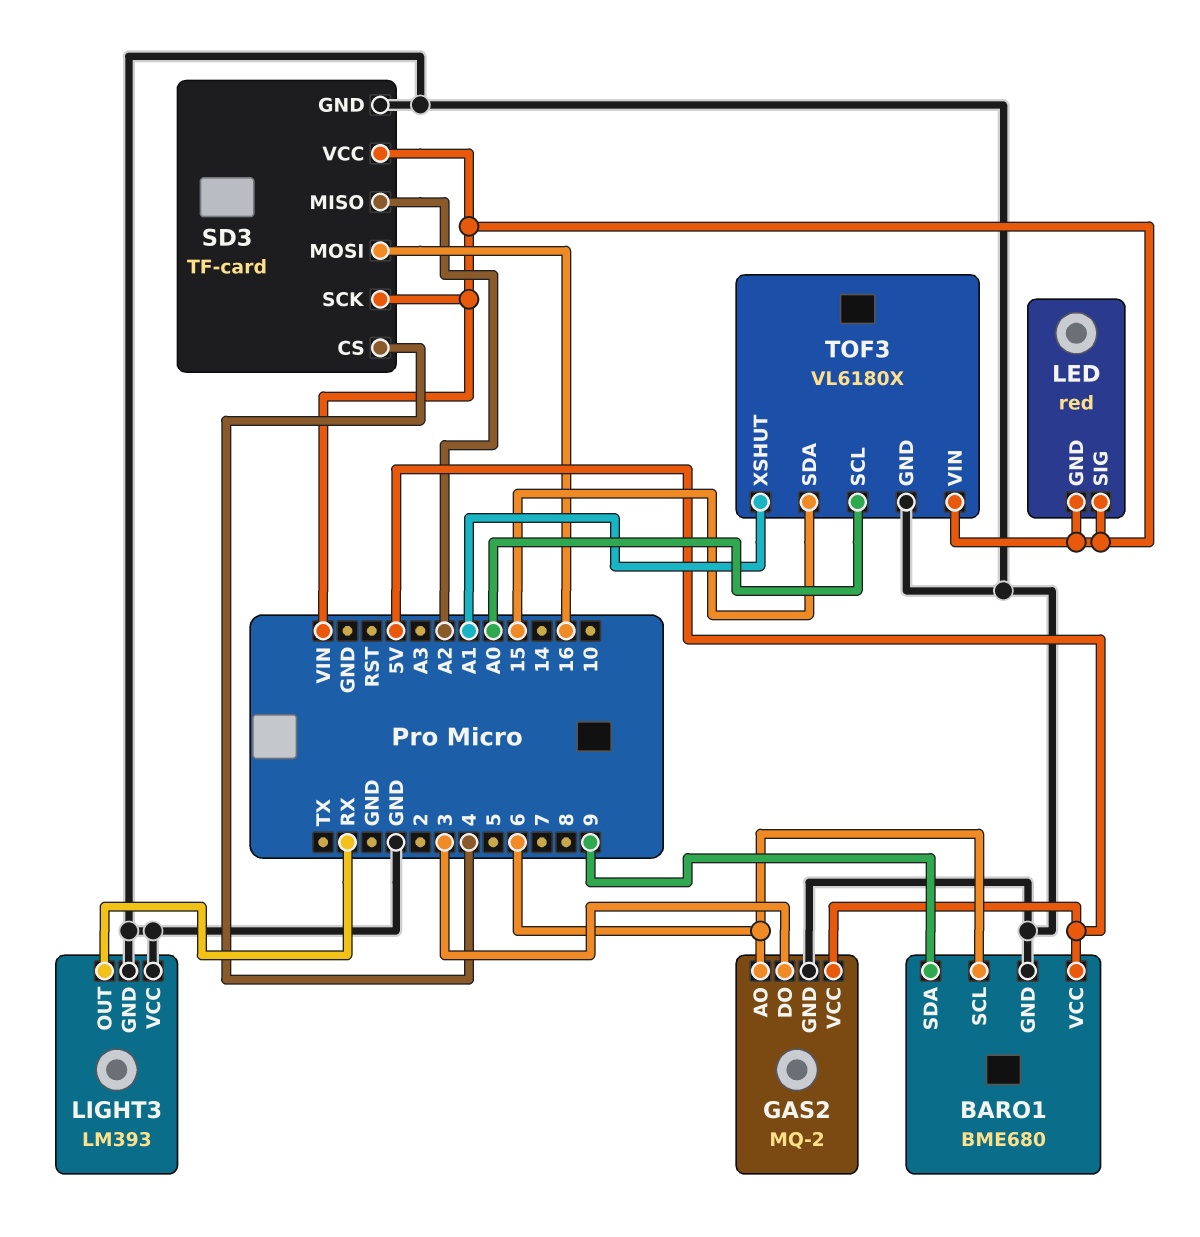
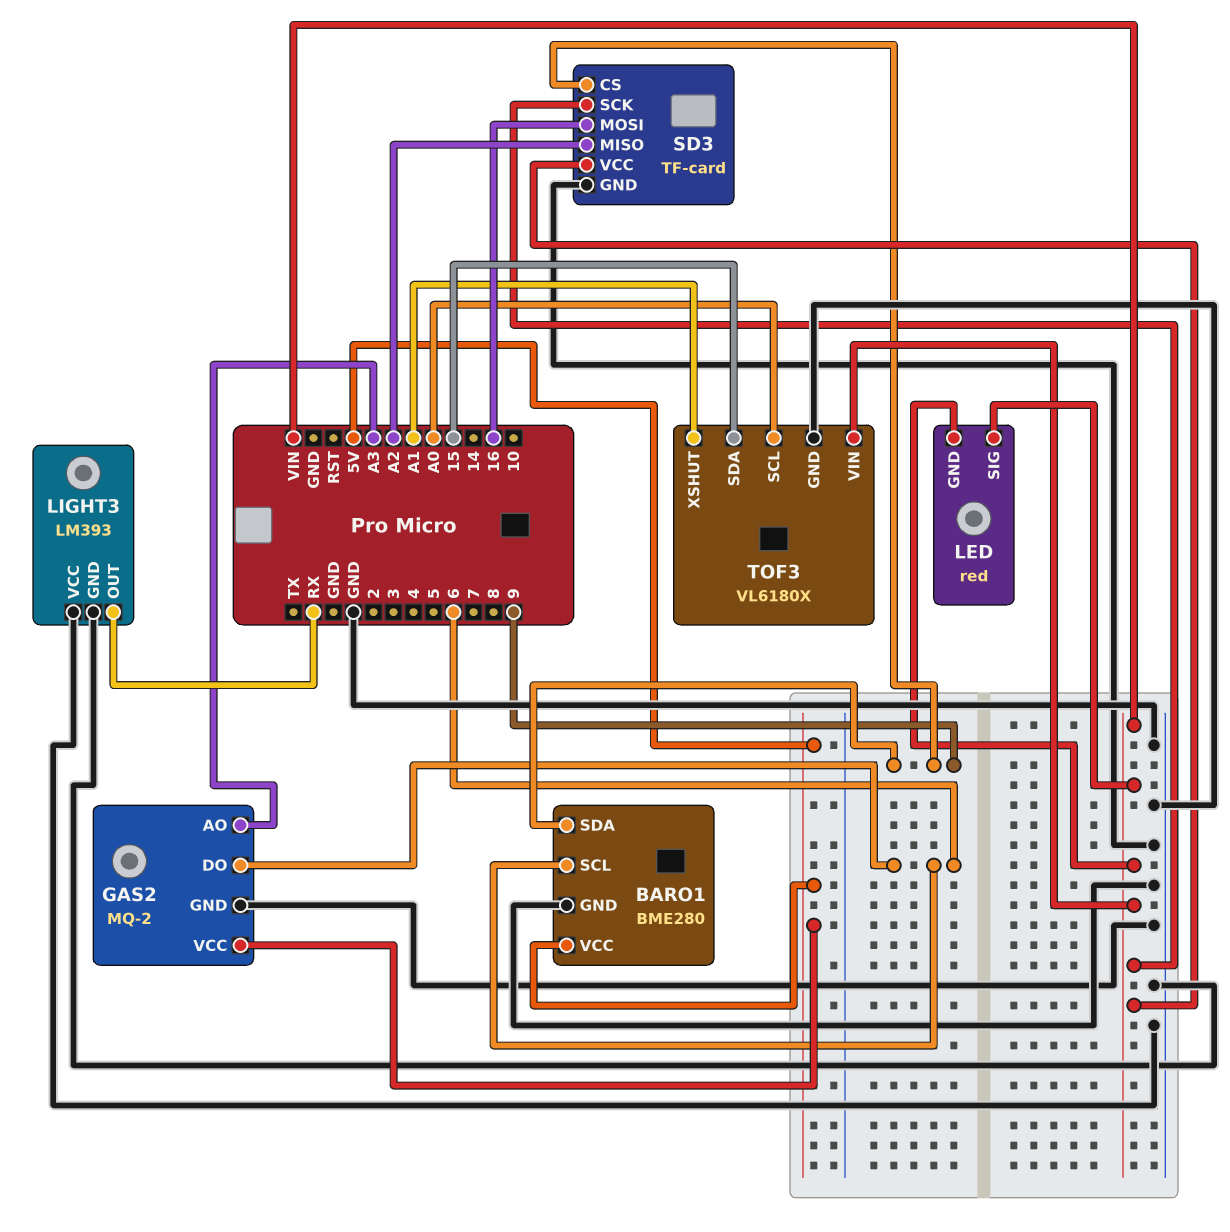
BARO1: BME680 -> BME280
GAS2 pin AO: 6 -> A3
GAS2 pin DO: 3 -> 6
SD3 pin CS: 4 -> 9

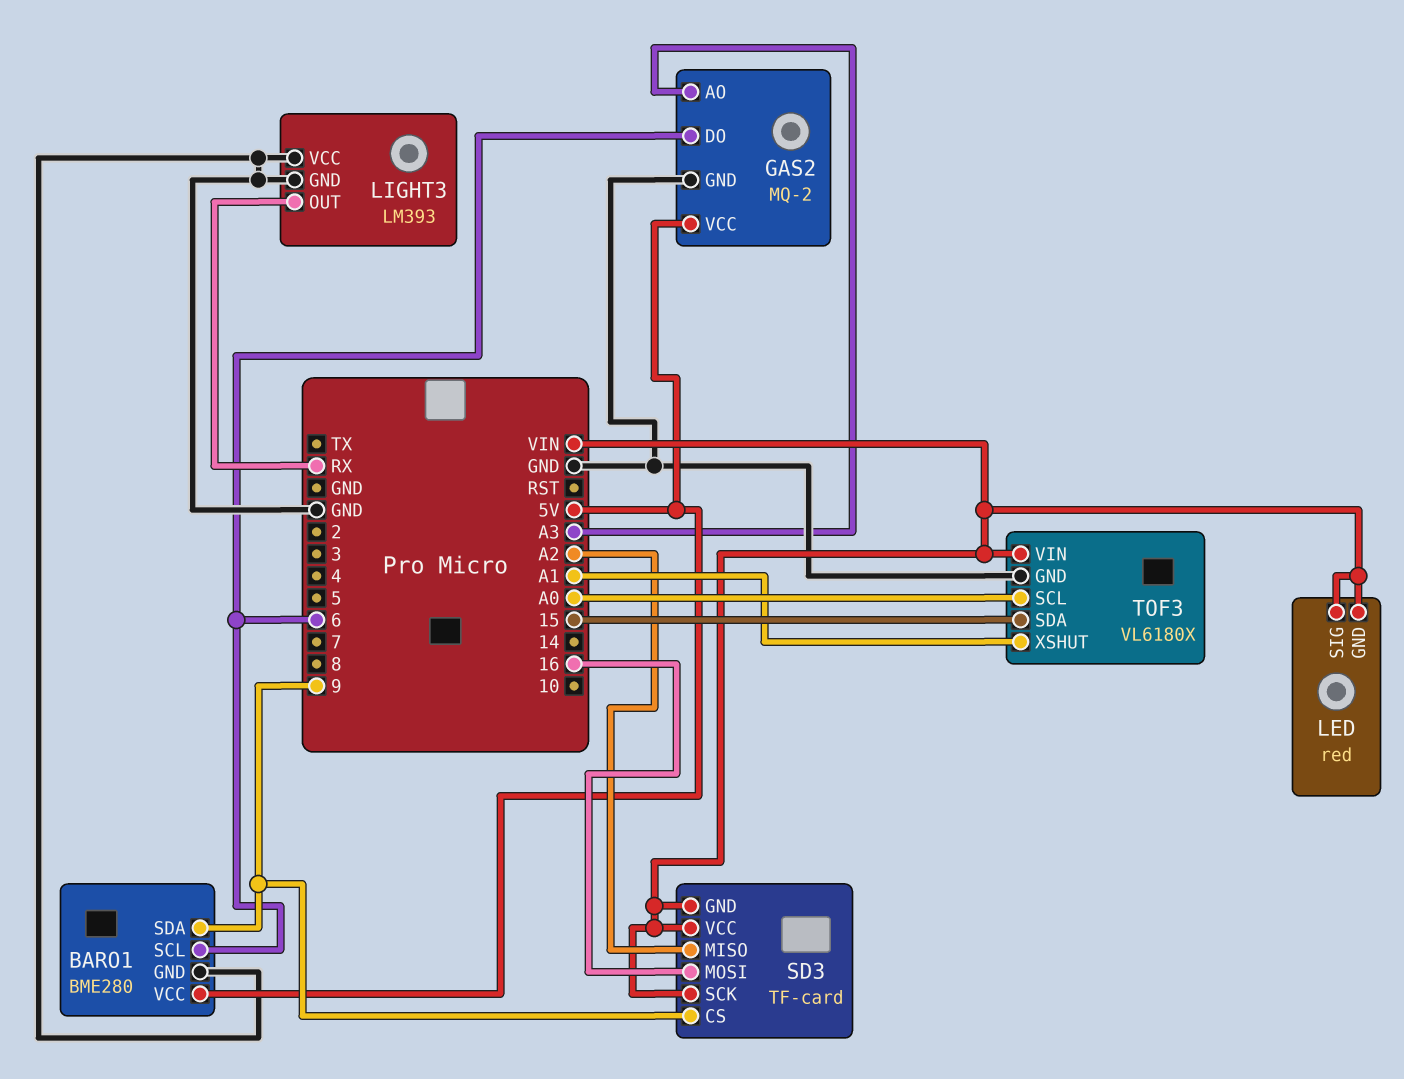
SD3 pin GND: GND -> VIN

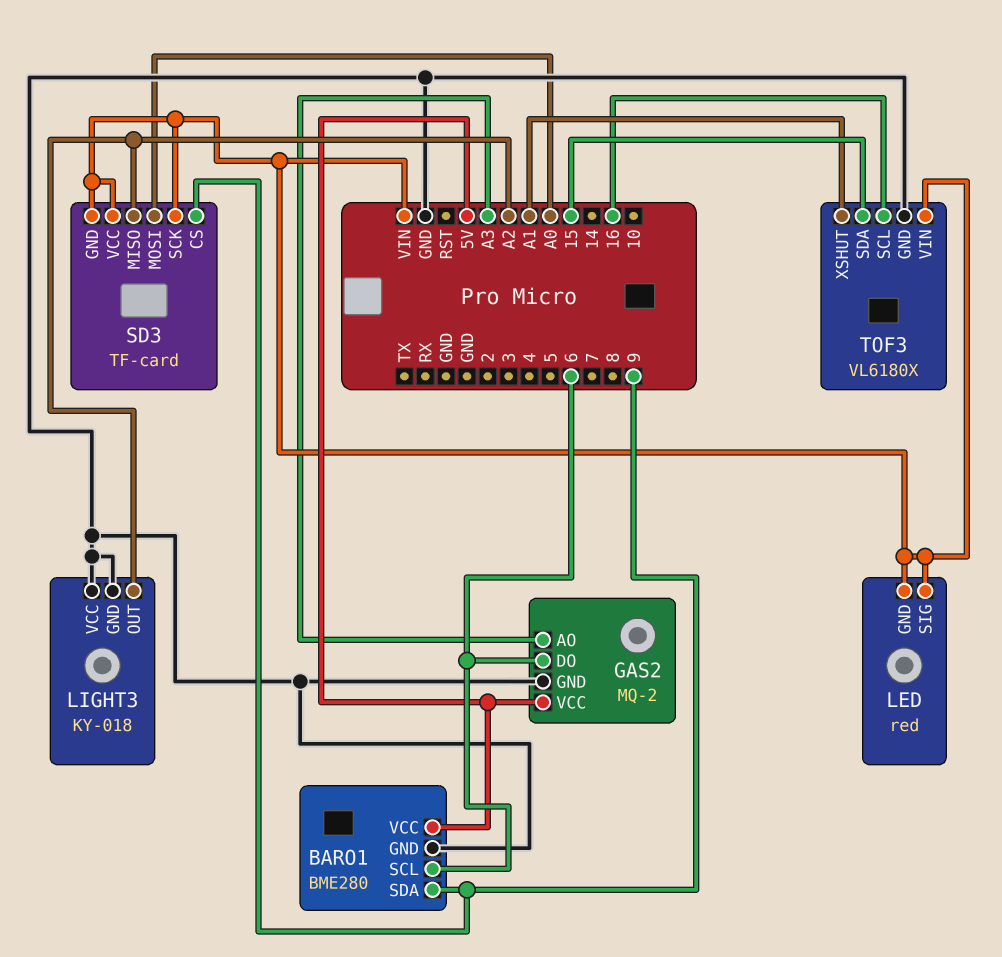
LIGHT3: LM393 -> KY-018
LIGHT3 pin OUT: RX -> A2
SD3 pin MOSI: 16 -> A0
TOF3 pin SCL: A0 -> 16

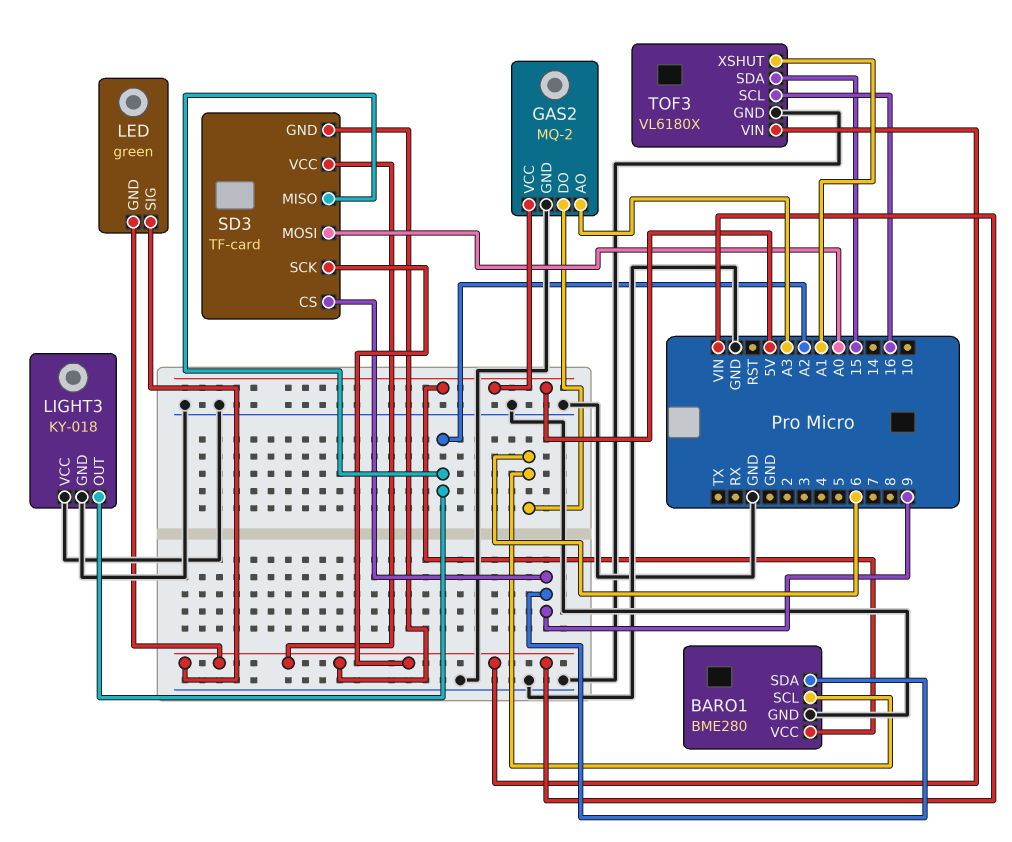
LED: red -> green

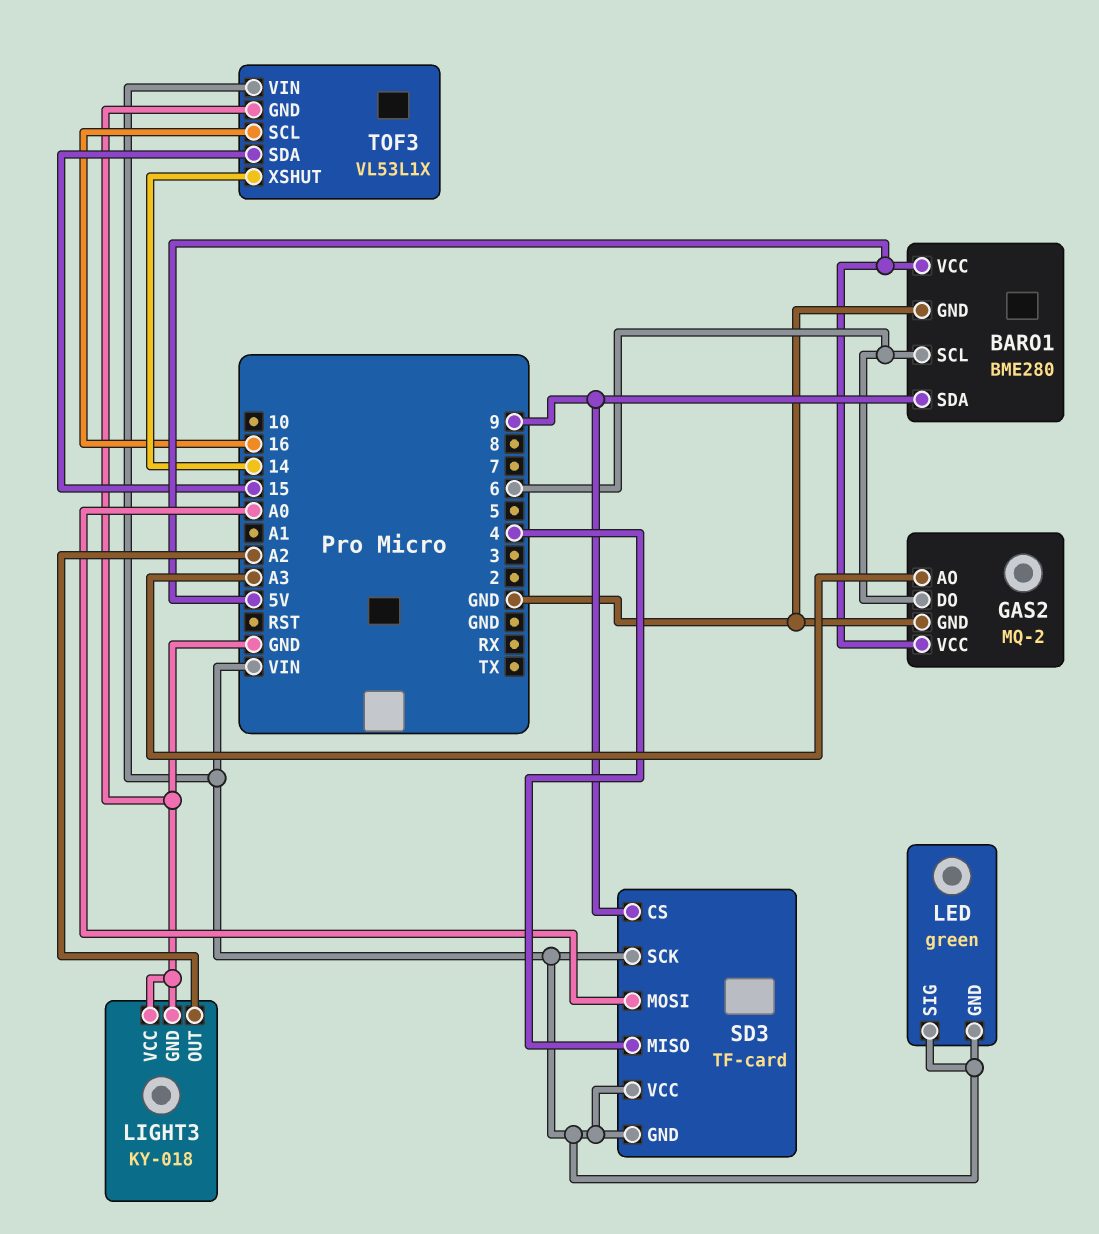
SD3 pin MISO: A2 -> 4
TOF3: VL6180X -> VL53L1X
TOF3 pin XSHUT: A1 -> 14

